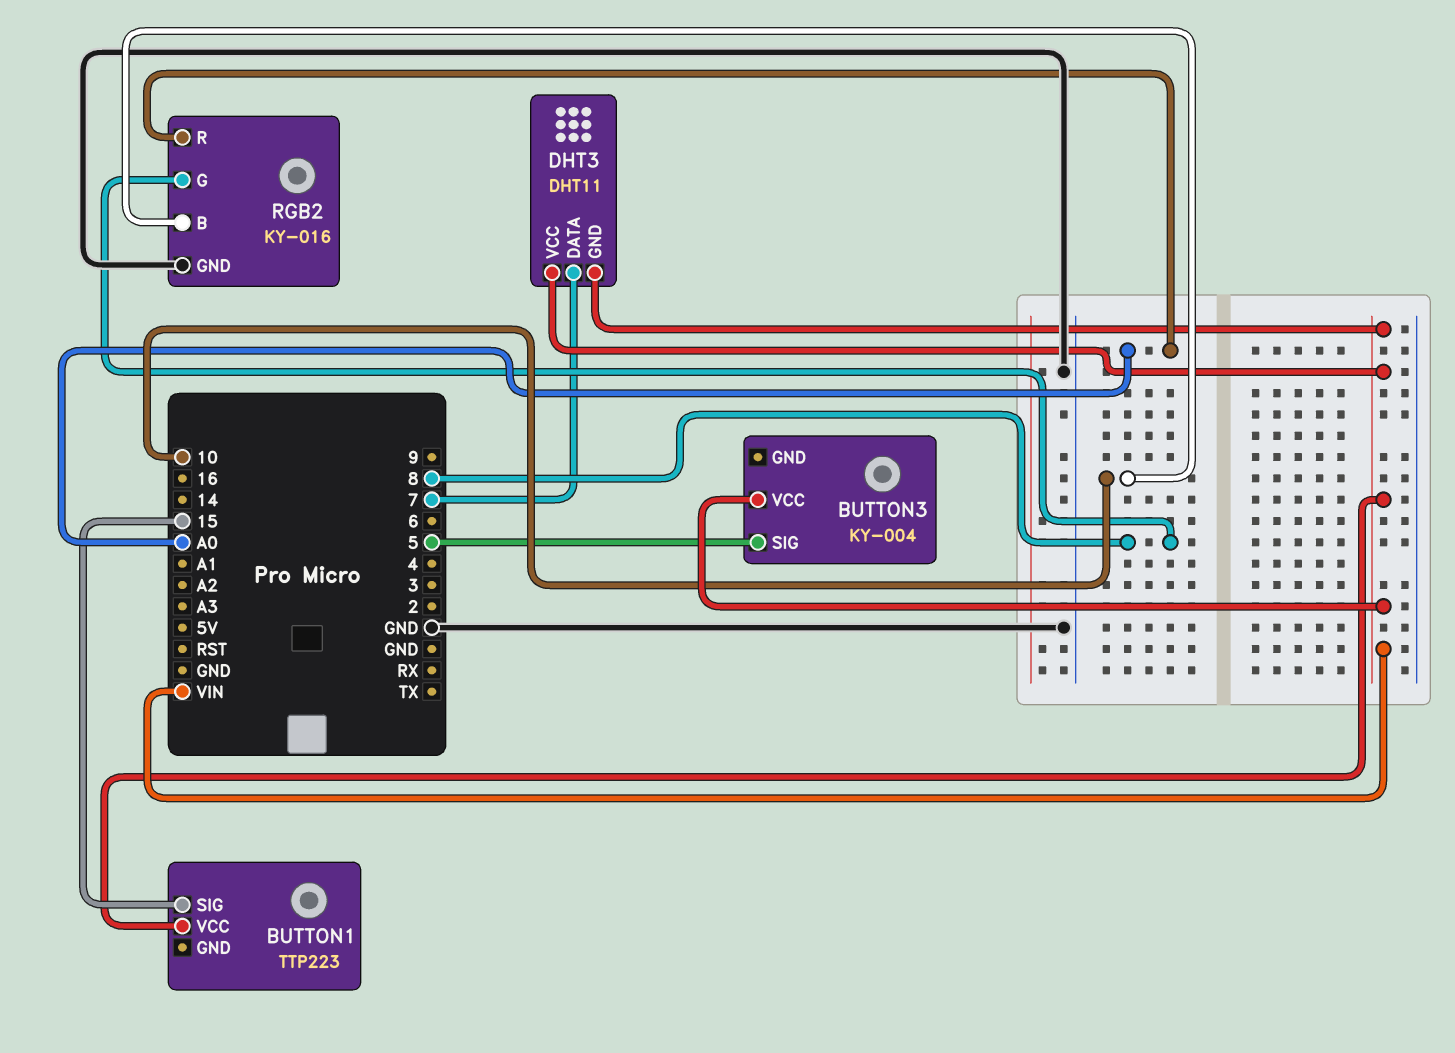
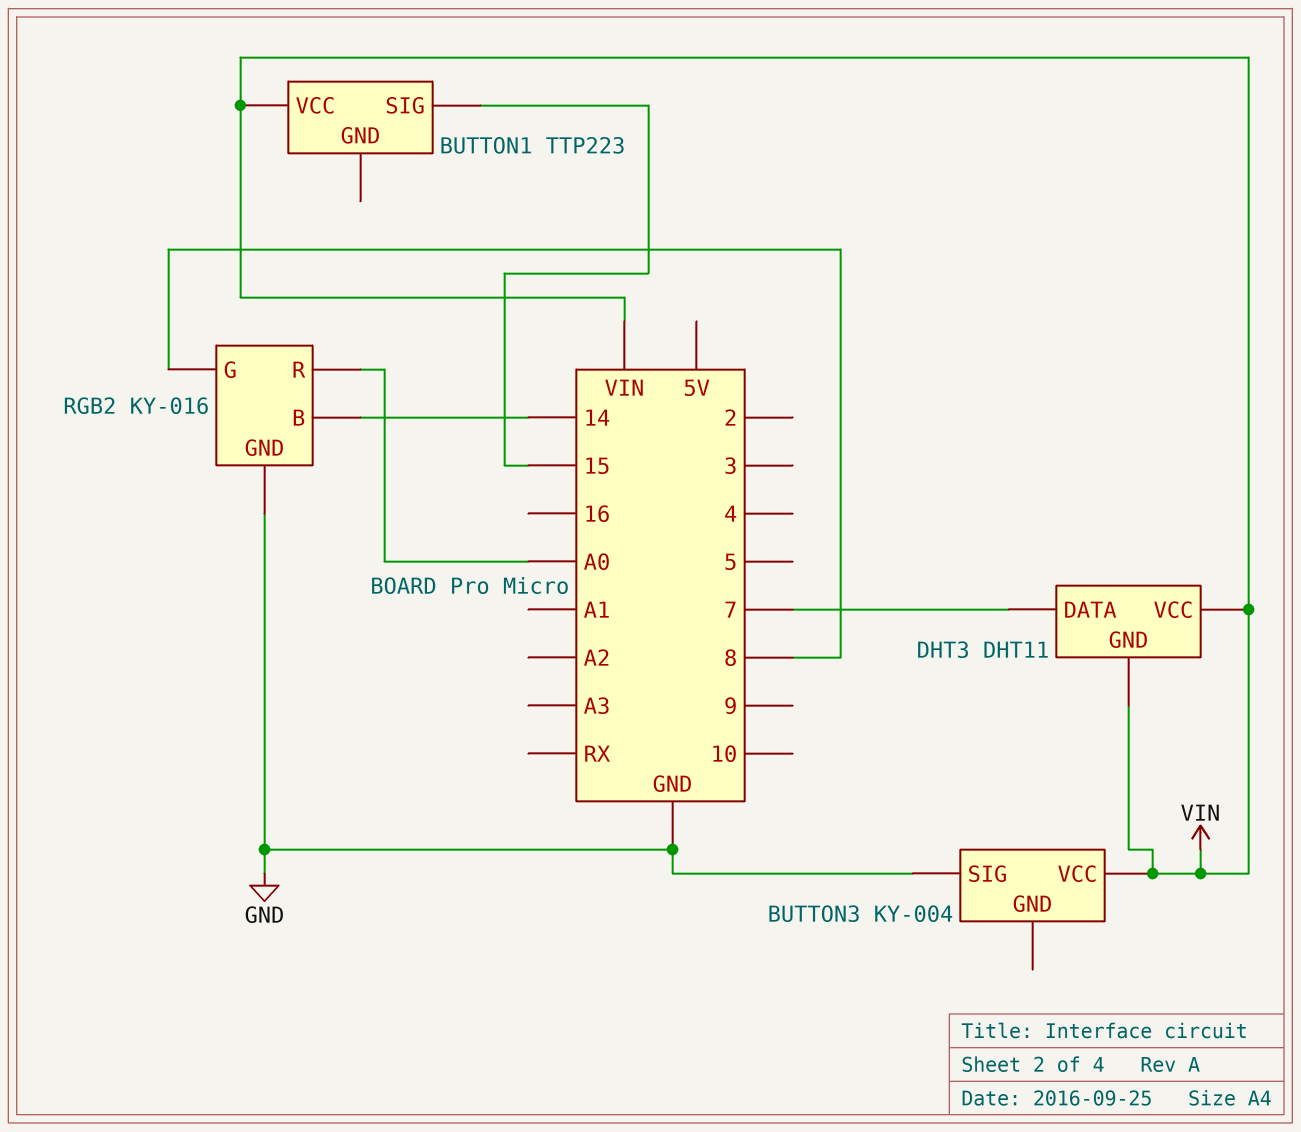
BUTTON3 pin SIG: 5 -> GND
RGB2 pin B: 10 -> 14

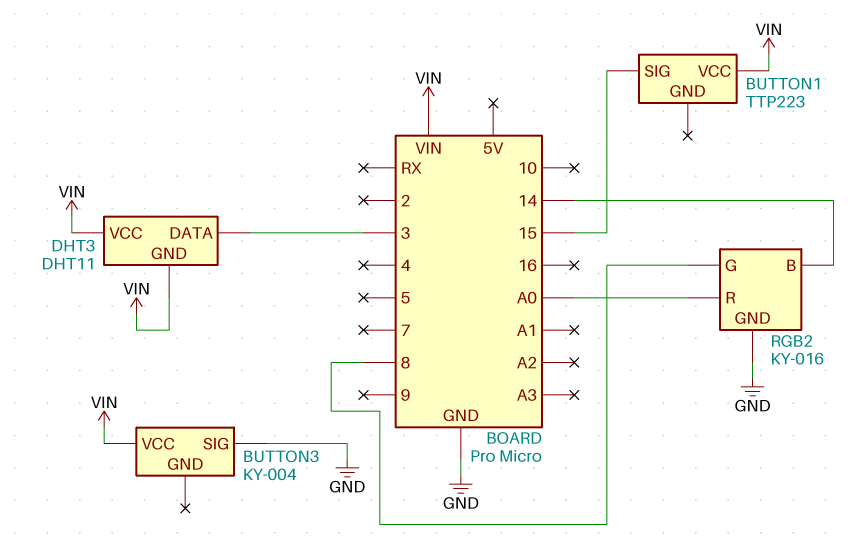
DHT3 pin DATA: 7 -> 3

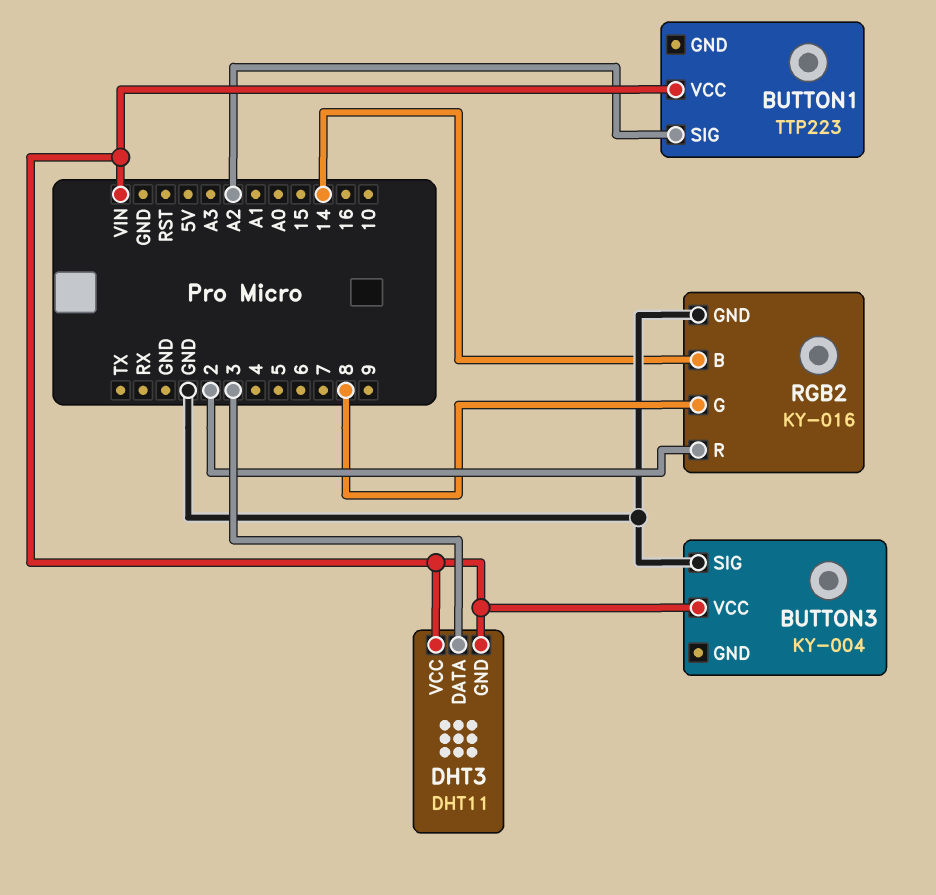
BUTTON1 pin SIG: 15 -> A2
RGB2 pin R: A0 -> 2

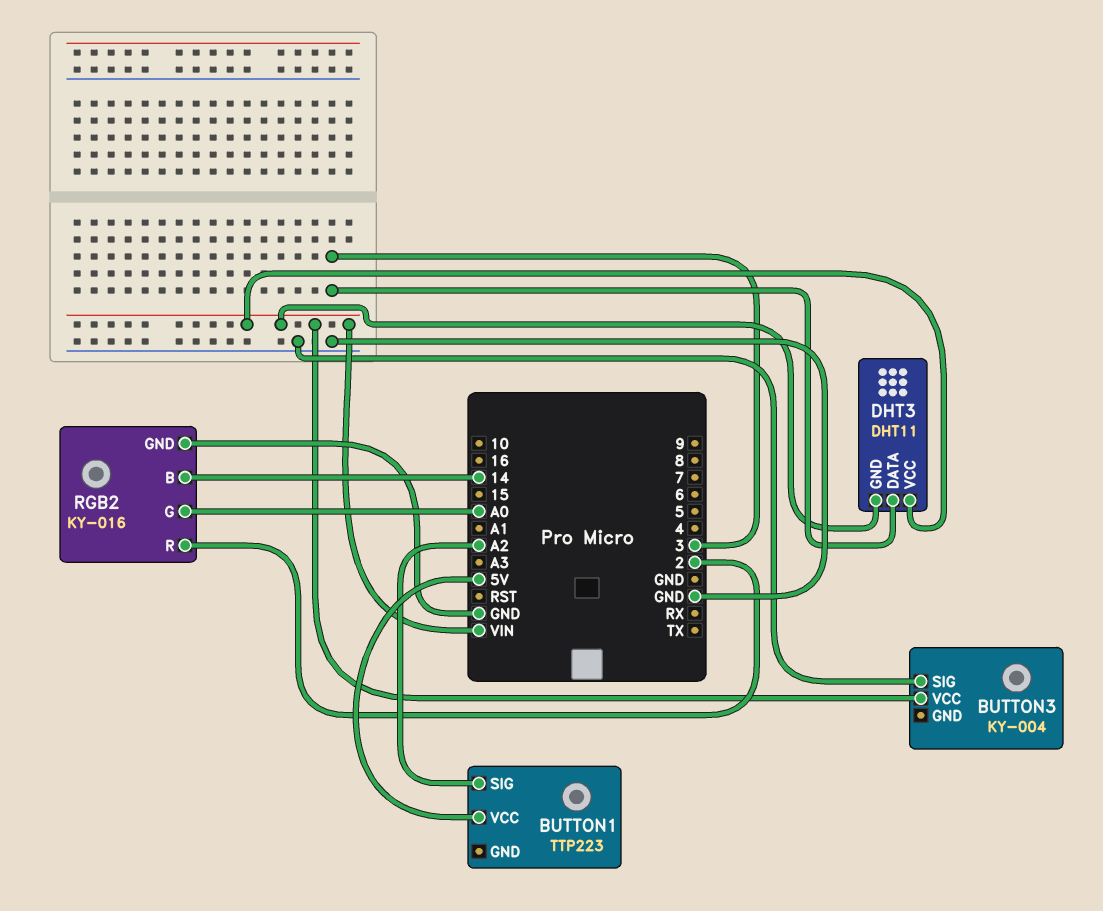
BUTTON1 pin VCC: VIN -> 5V
RGB2 pin G: 8 -> A0

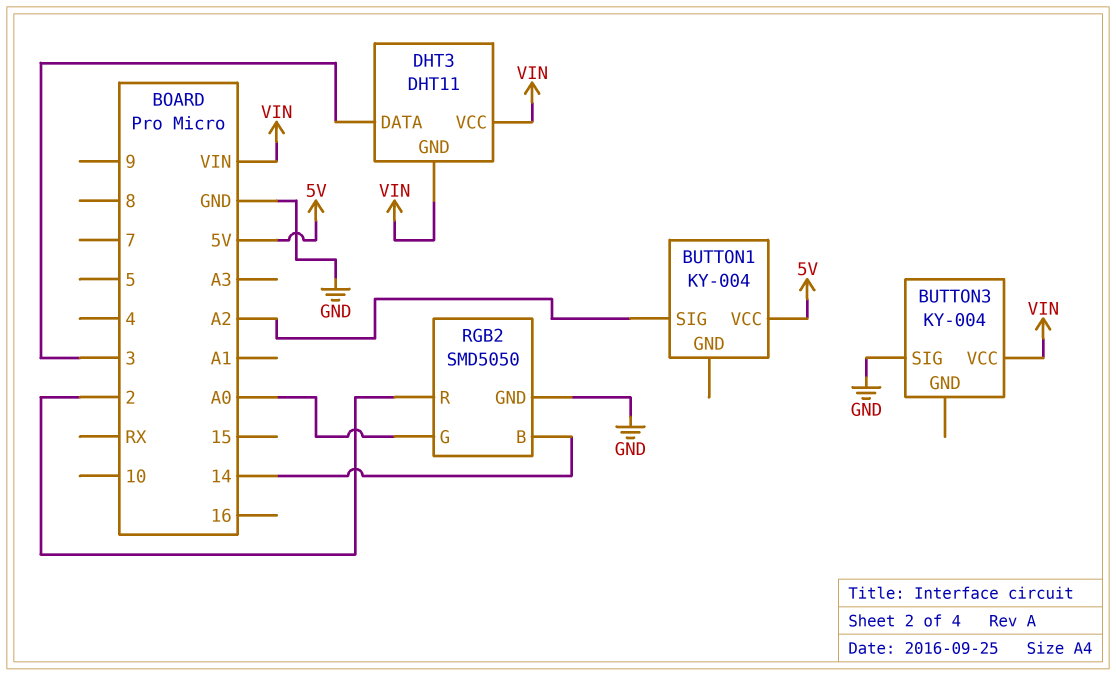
BUTTON1: TTP223 -> KY-004
RGB2: KY-016 -> SMD5050

